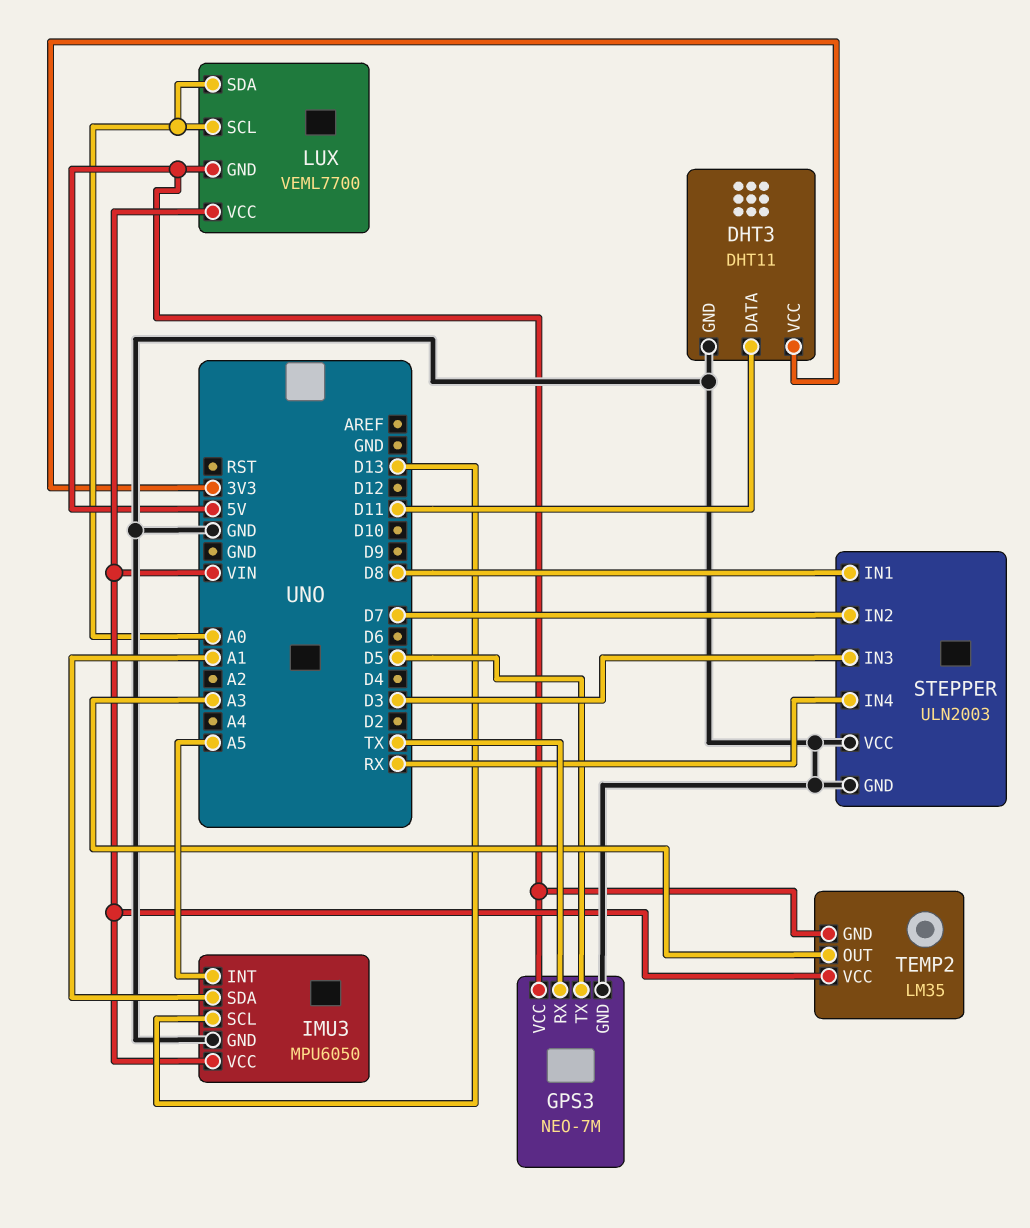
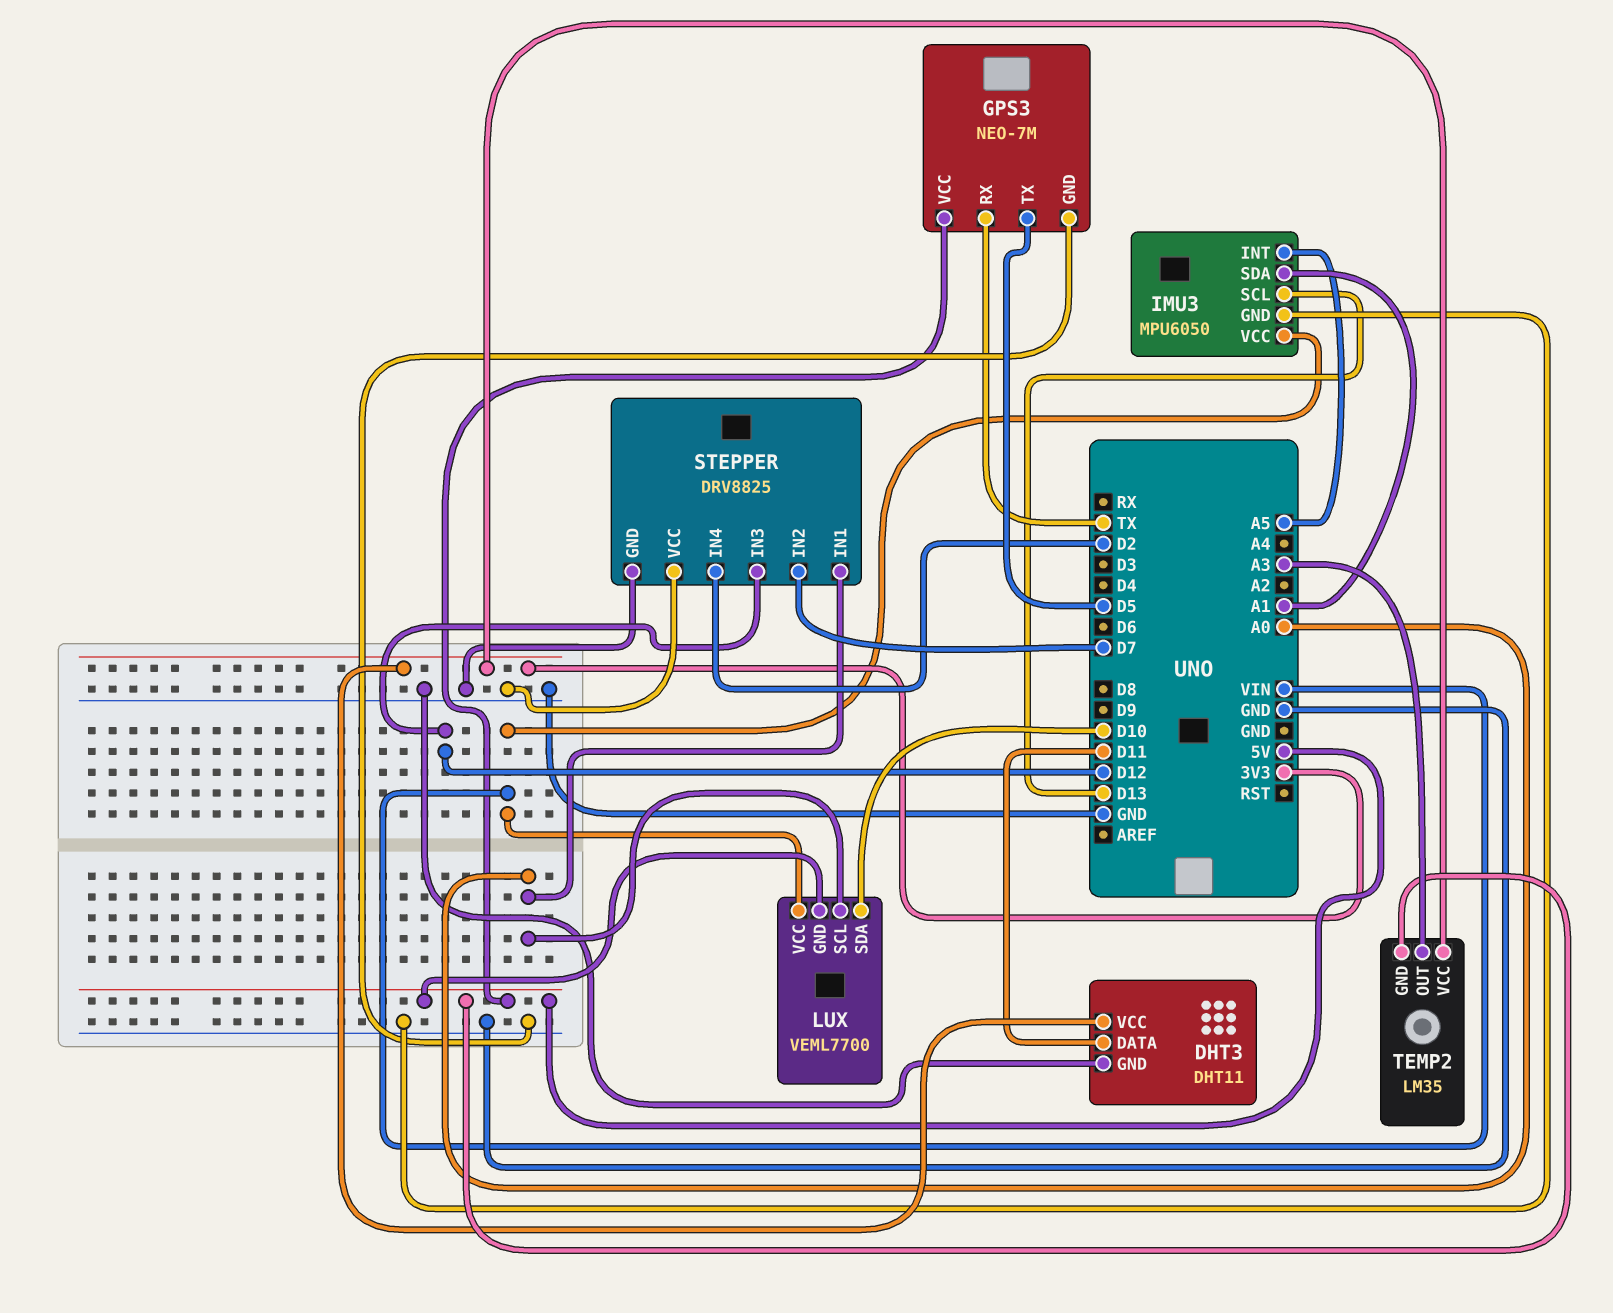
LUX pin SDA: A0 -> D10
STEPPER: ULN2003 -> DRV8825
STEPPER pin IN1: D8 -> A0
STEPPER pin IN3: D3 -> D12
STEPPER pin IN4: RX -> D2
TEMP2 pin VCC: VIN -> 3V3

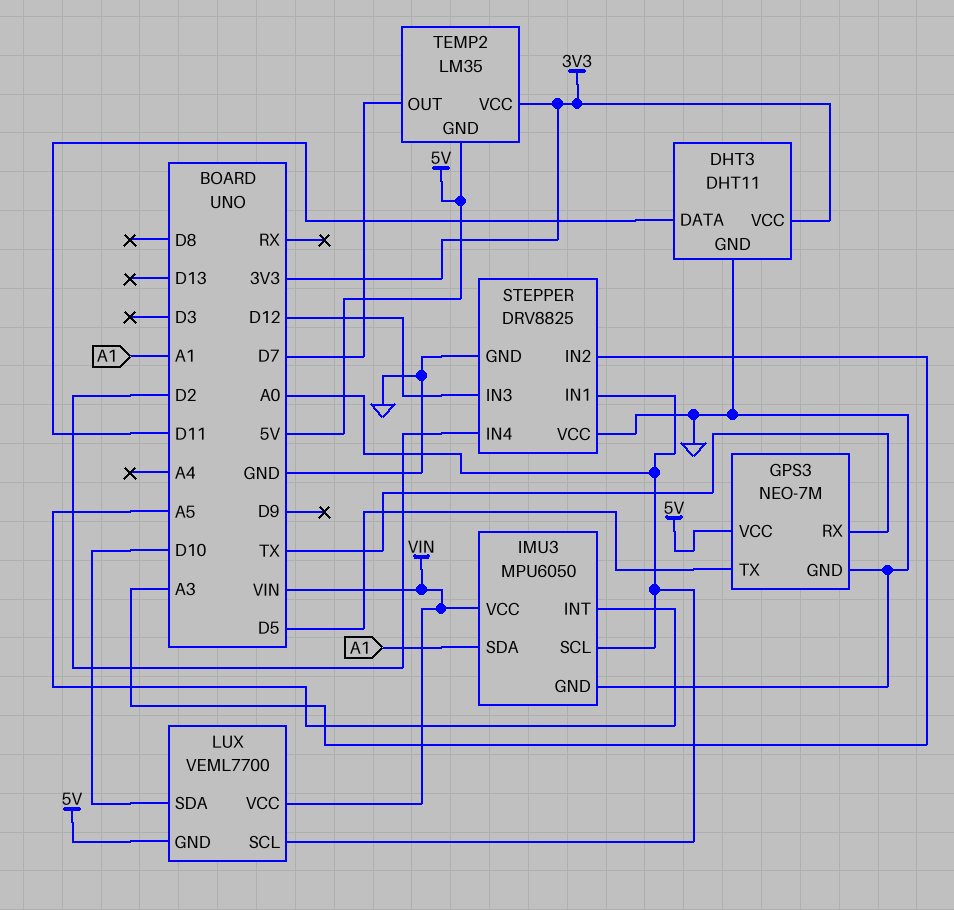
IMU3 pin SCL: D13 -> A0
STEPPER pin IN2: D7 -> A3
TEMP2 pin OUT: A3 -> D7

